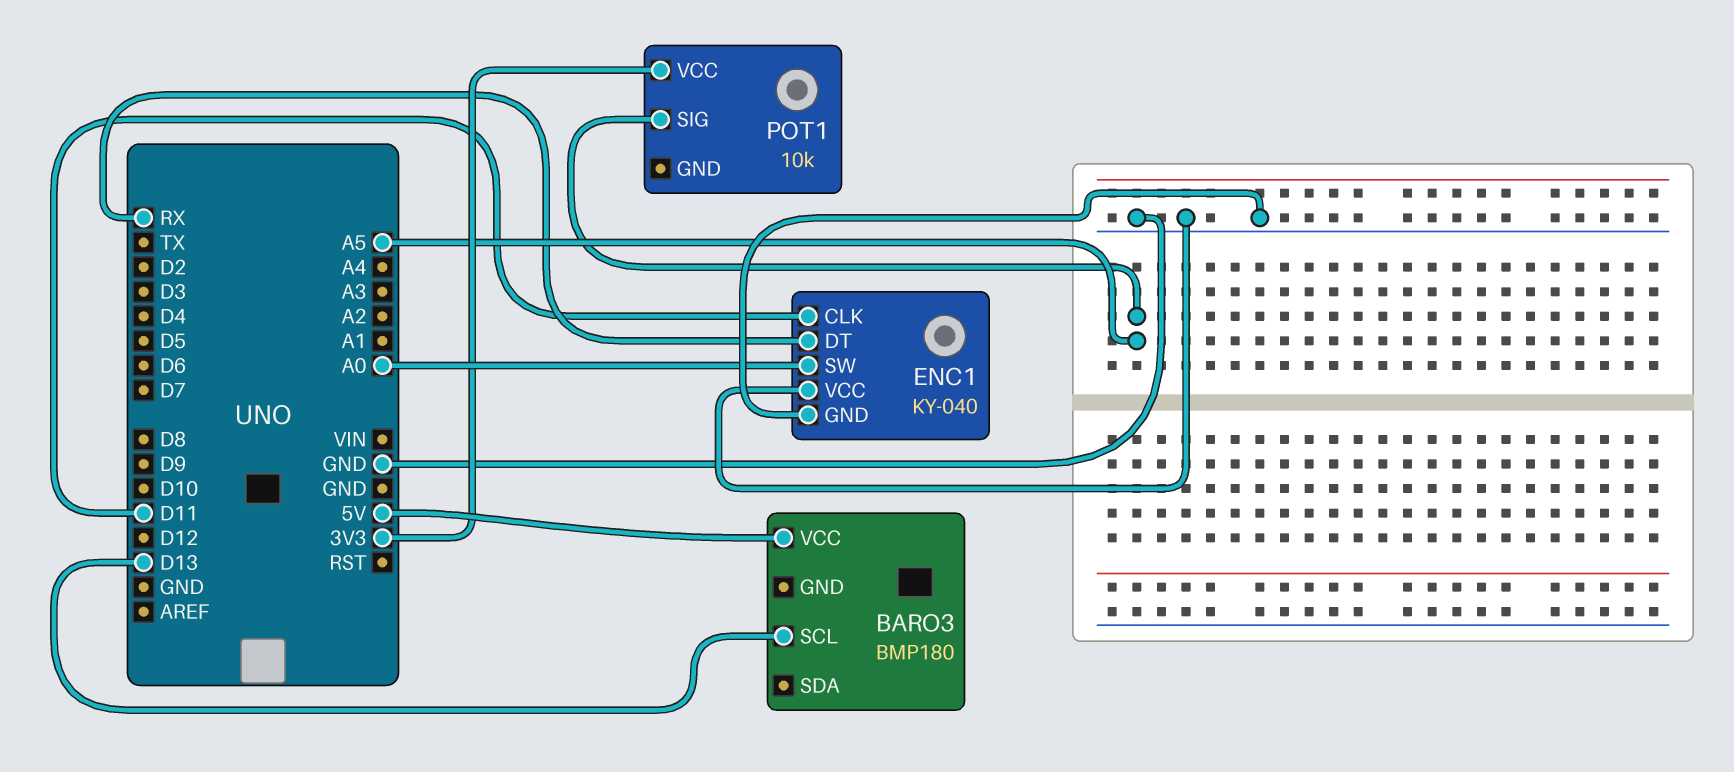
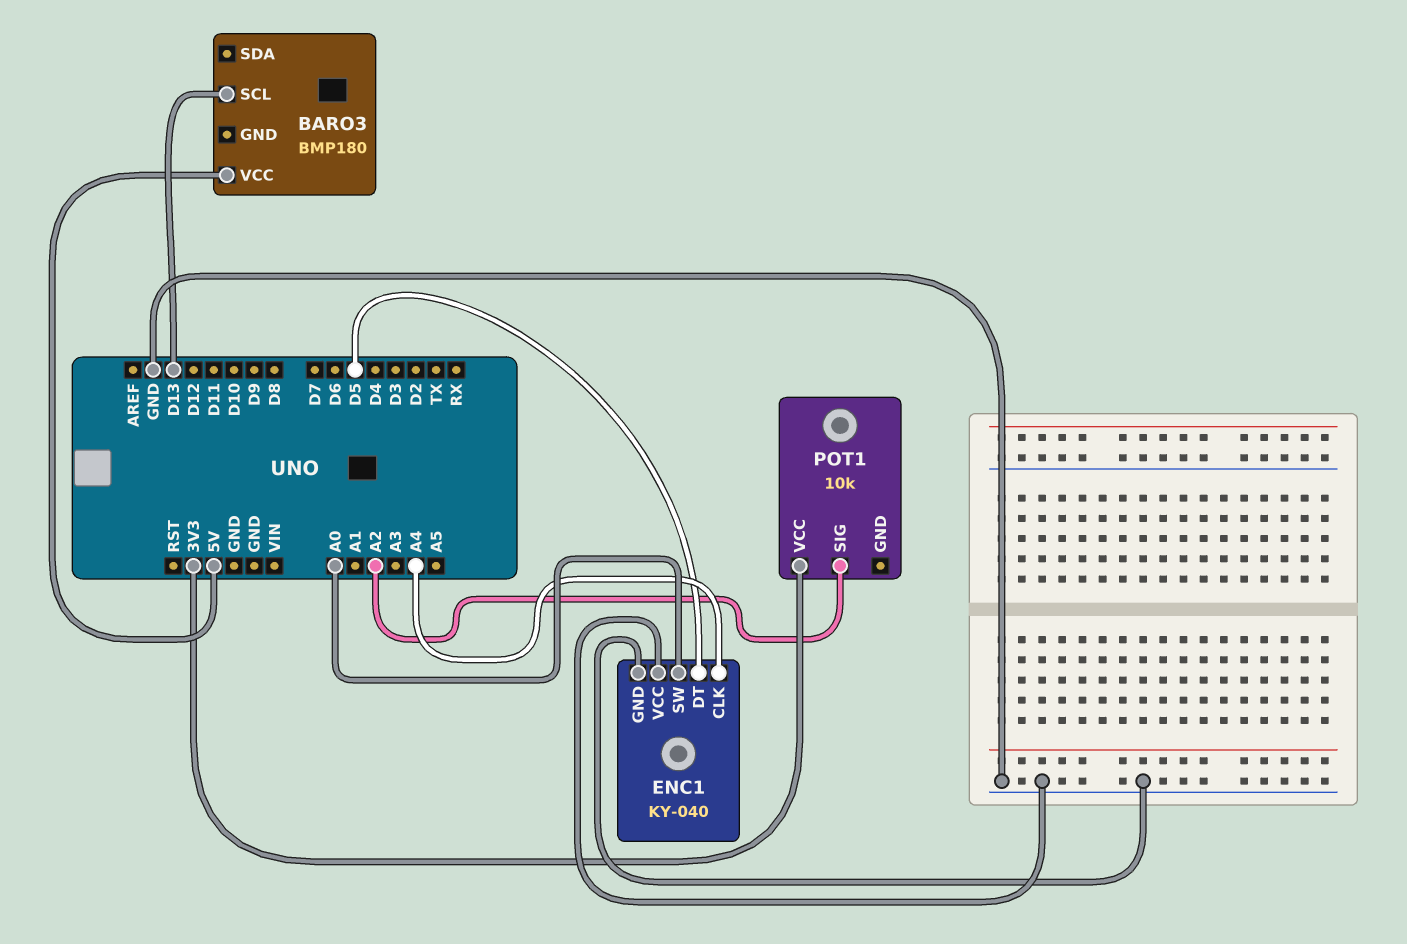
ENC1 pin CLK: D11 -> A4
ENC1 pin DT: RX -> D5
POT1 pin SIG: A5 -> A2

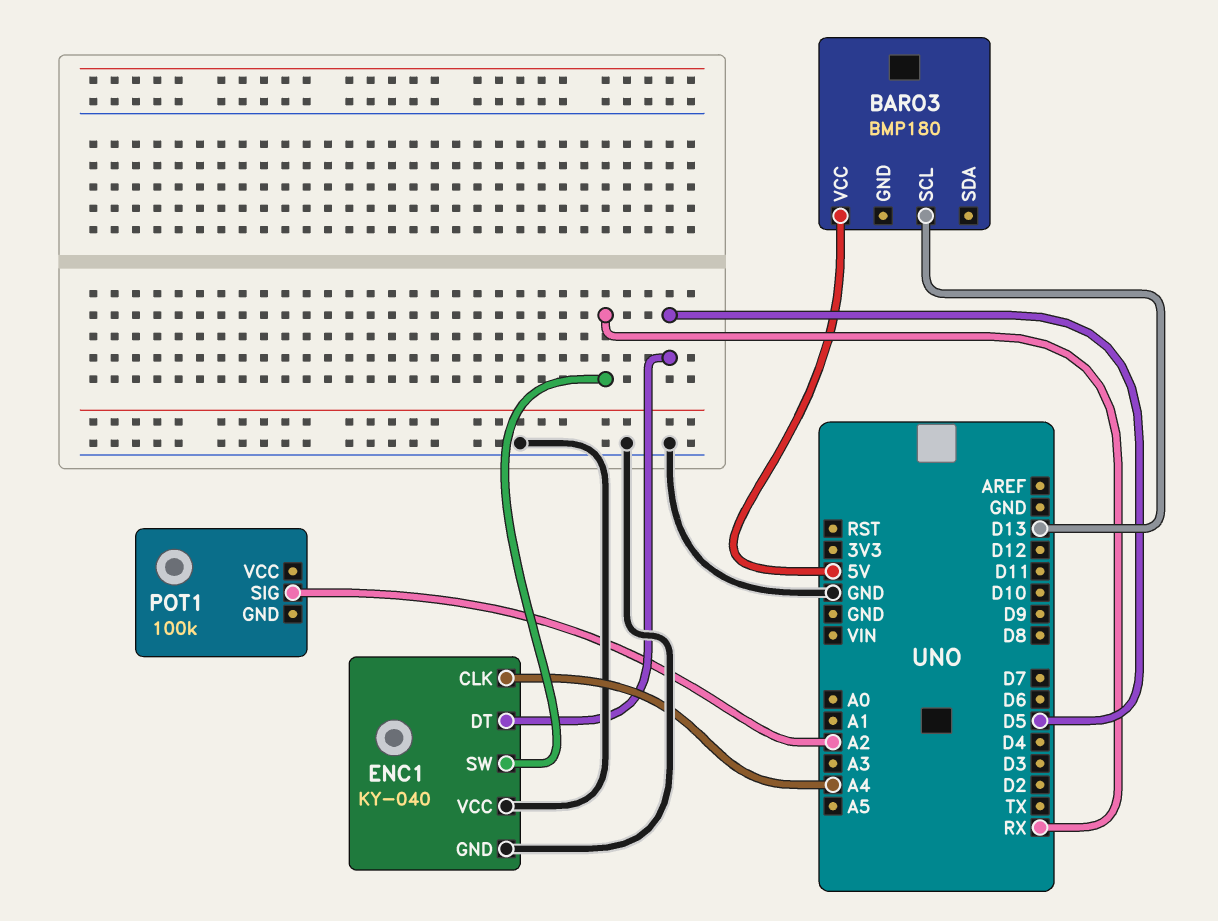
ENC1 pin SW: A0 -> RX
POT1: 10k -> 100k
POT1 pin VCC: 3V3 -> none

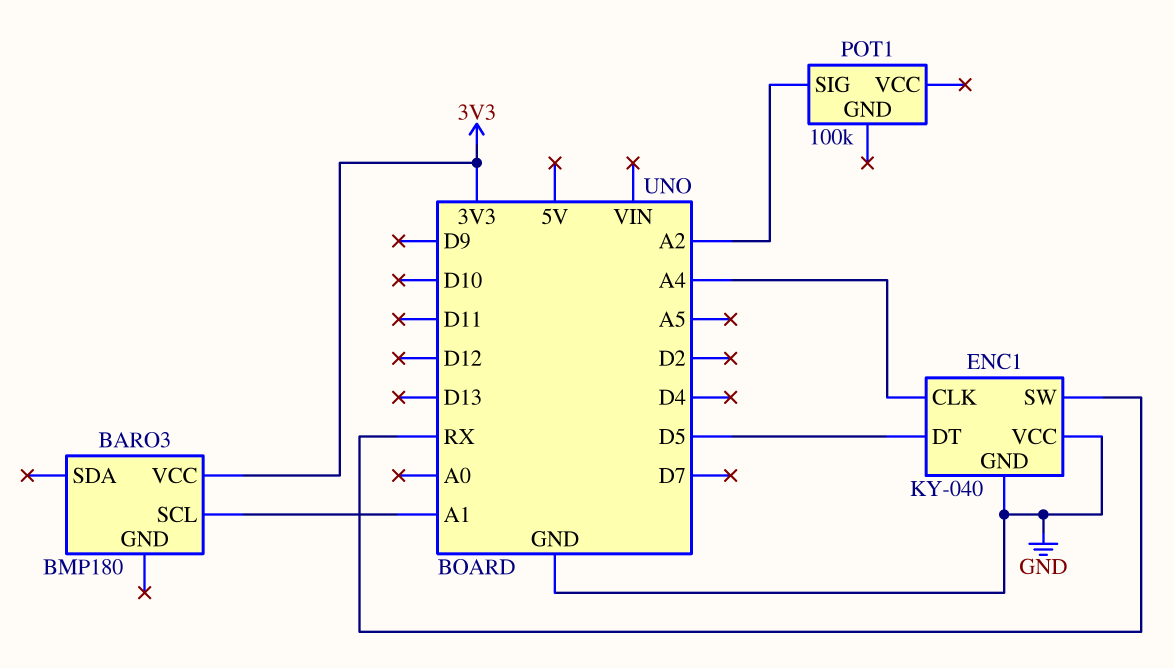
BARO3 pin SCL: D13 -> A1
BARO3 pin VCC: 5V -> 3V3

